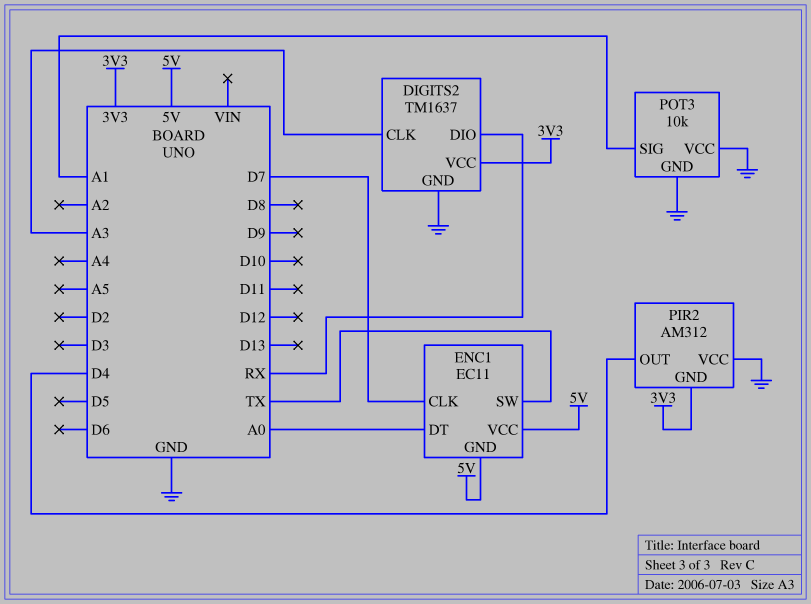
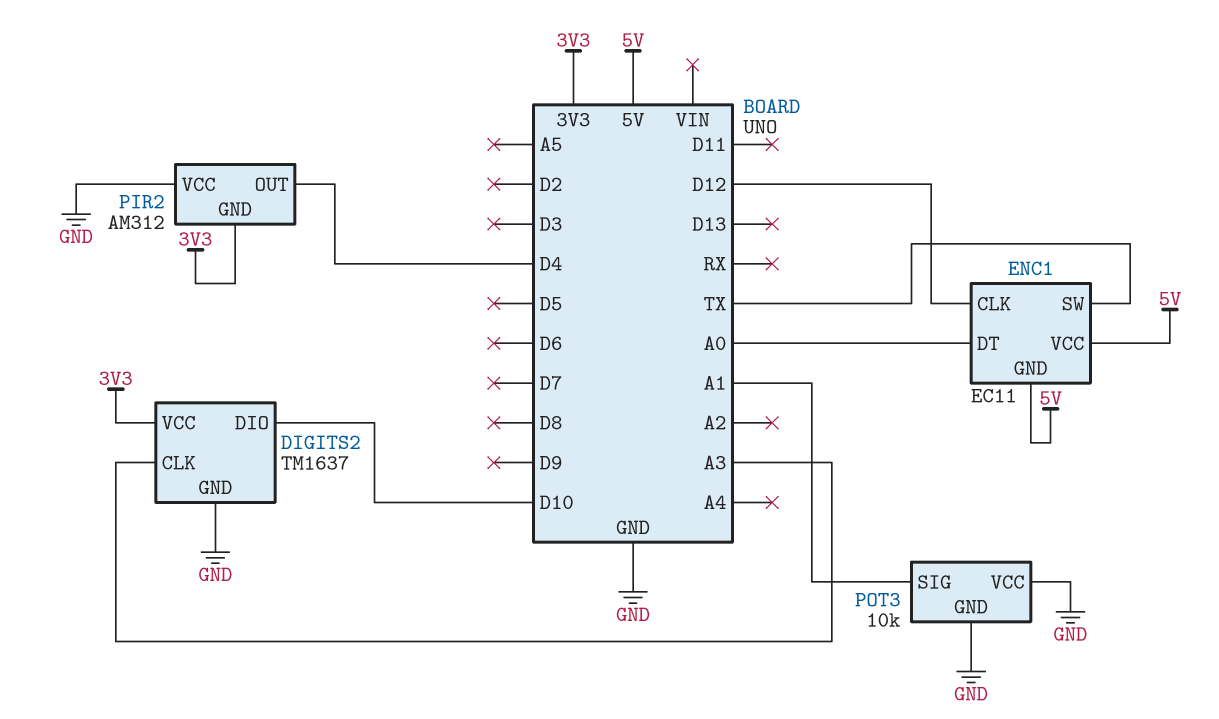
DIGITS2 pin DIO: RX -> D10
ENC1 pin CLK: D7 -> D12

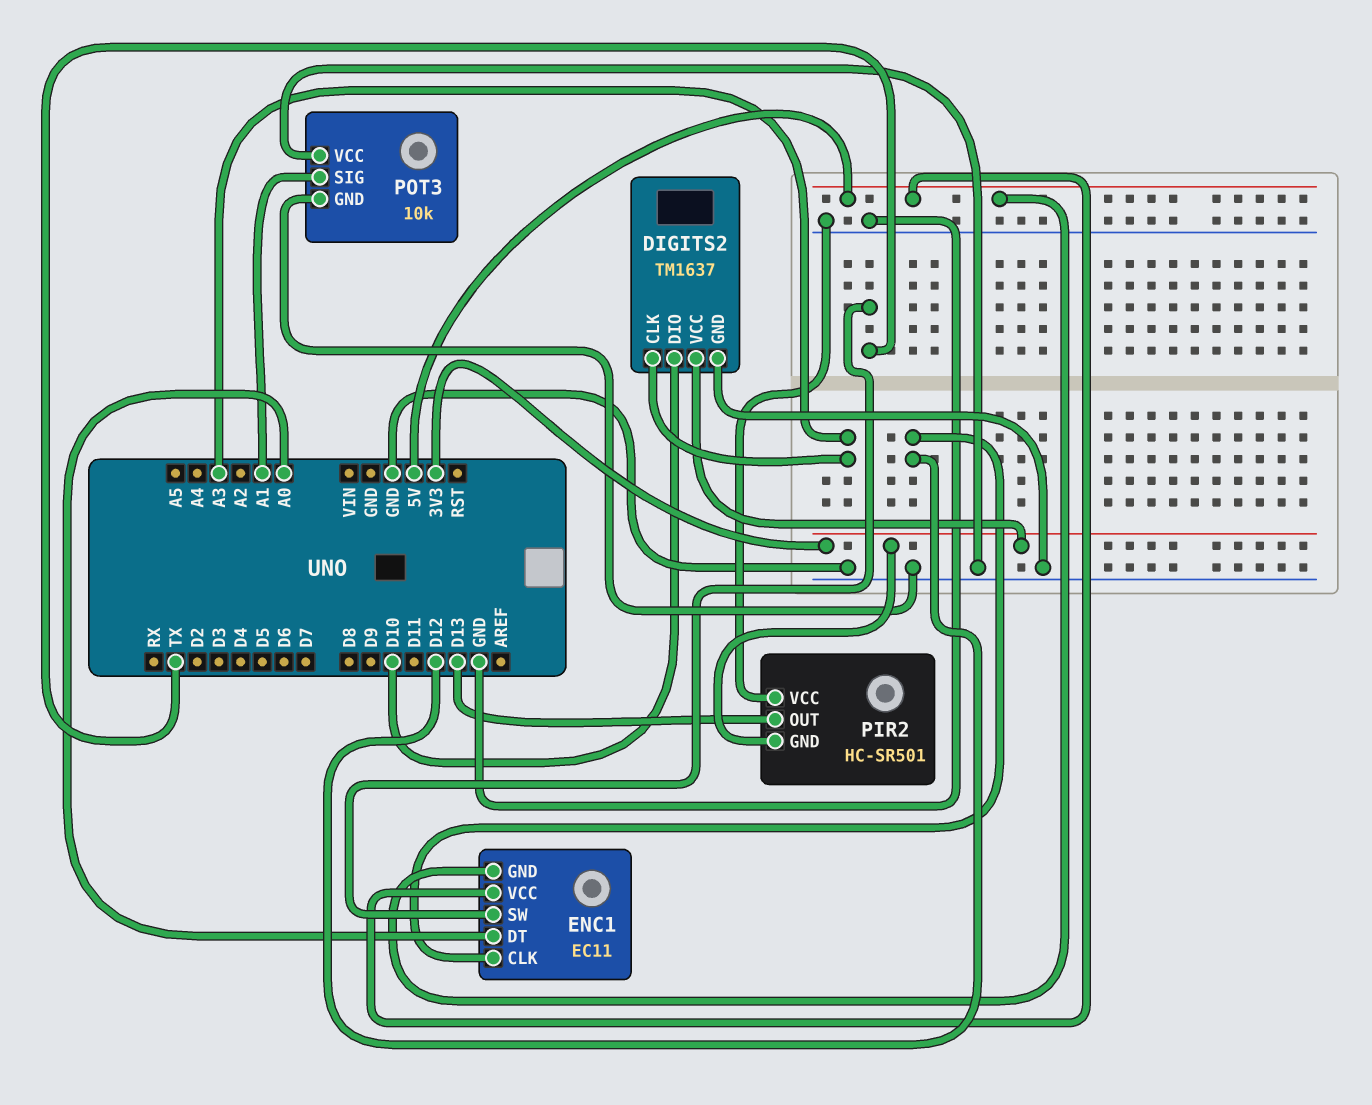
PIR2: AM312 -> HC-SR501
PIR2 pin OUT: D4 -> D13

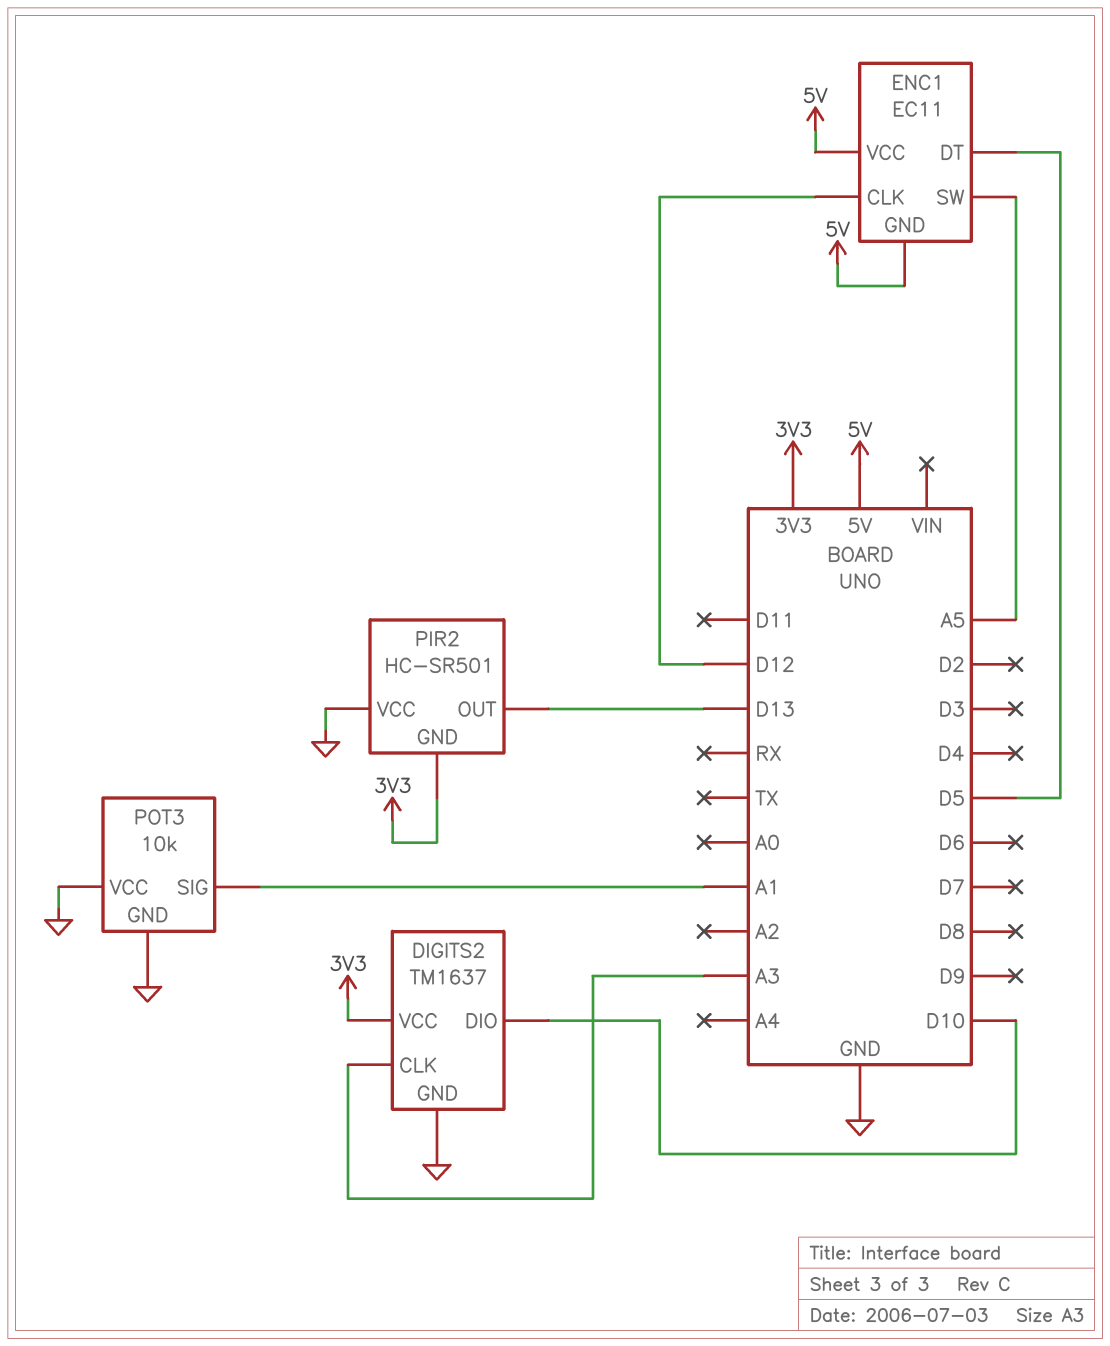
ENC1 pin DT: A0 -> D5
ENC1 pin SW: TX -> A5

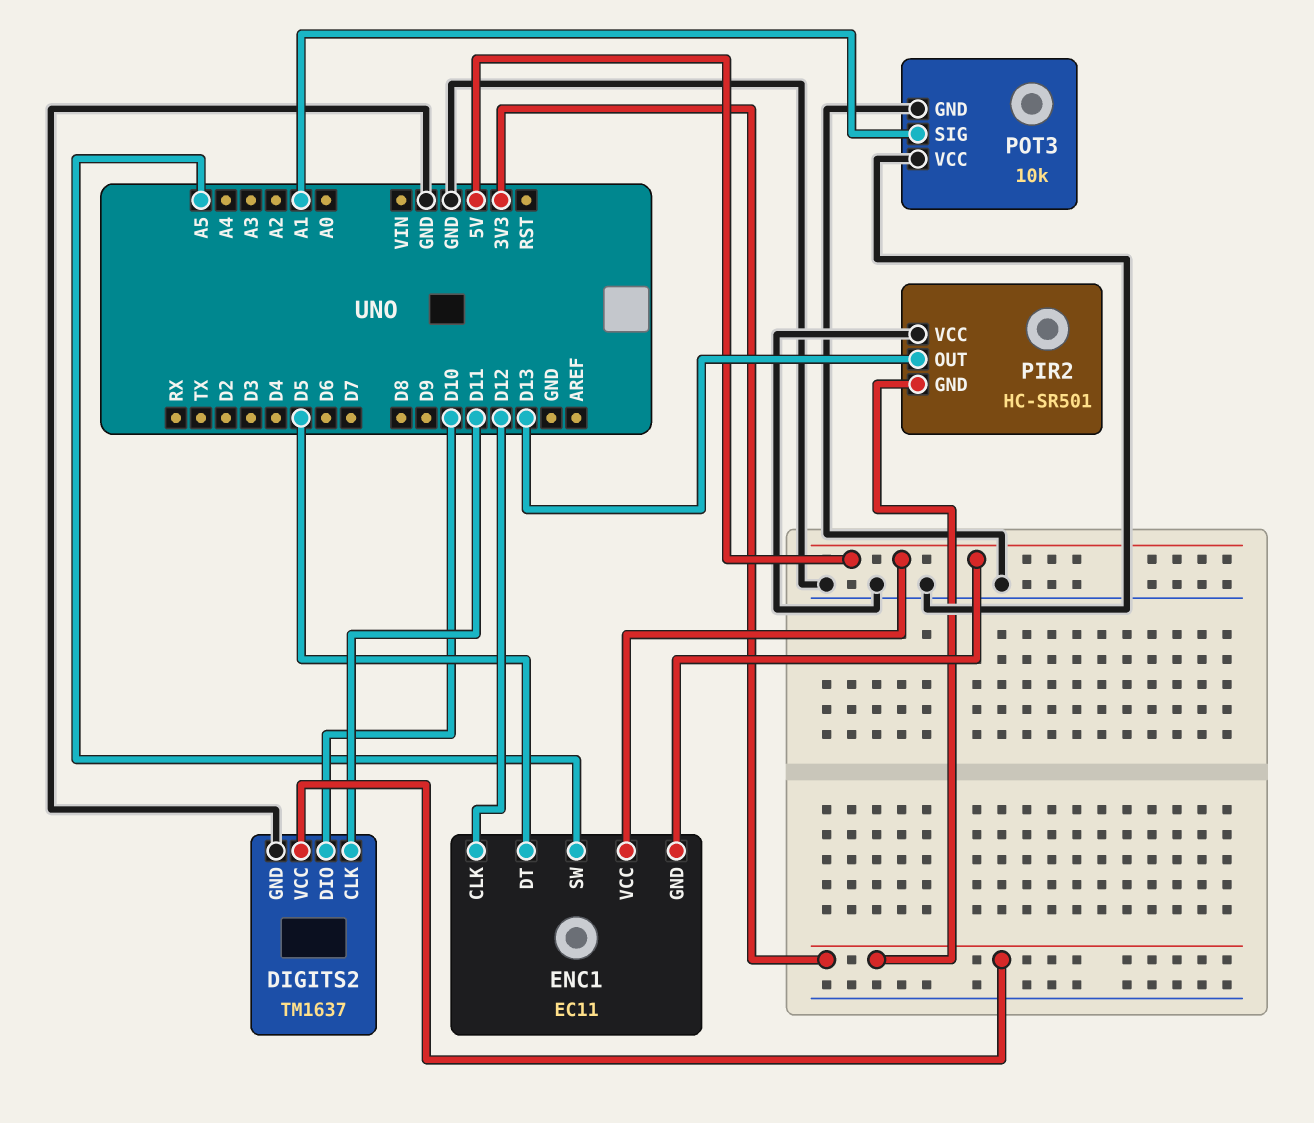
DIGITS2 pin CLK: A3 -> D11

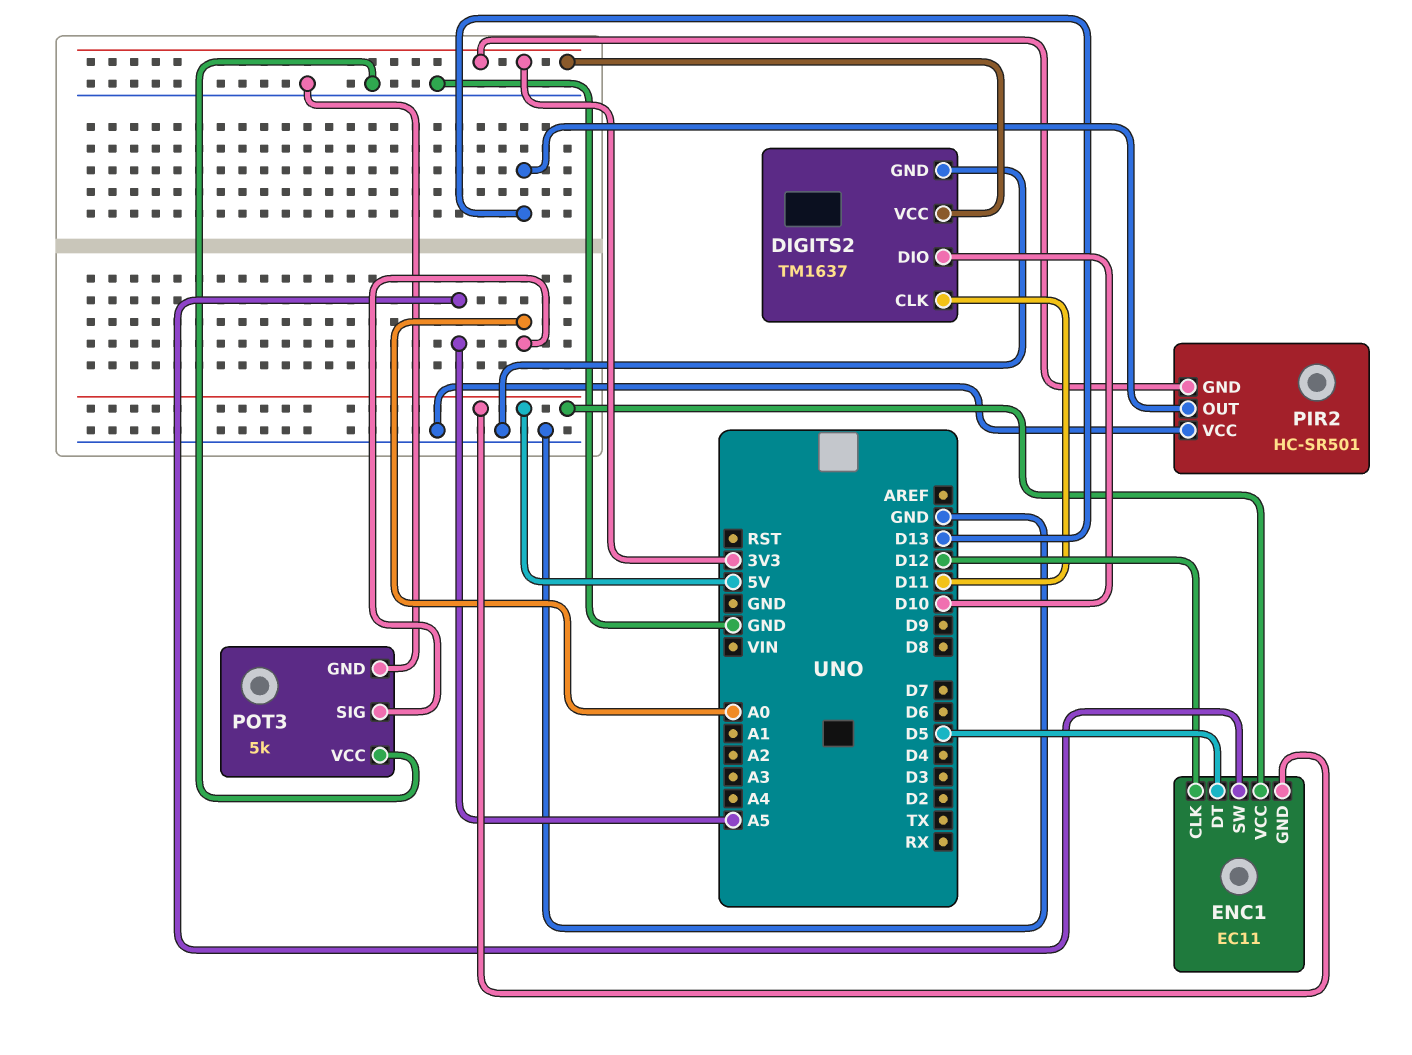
POT3: 10k -> 5k
POT3 pin SIG: A1 -> A0

